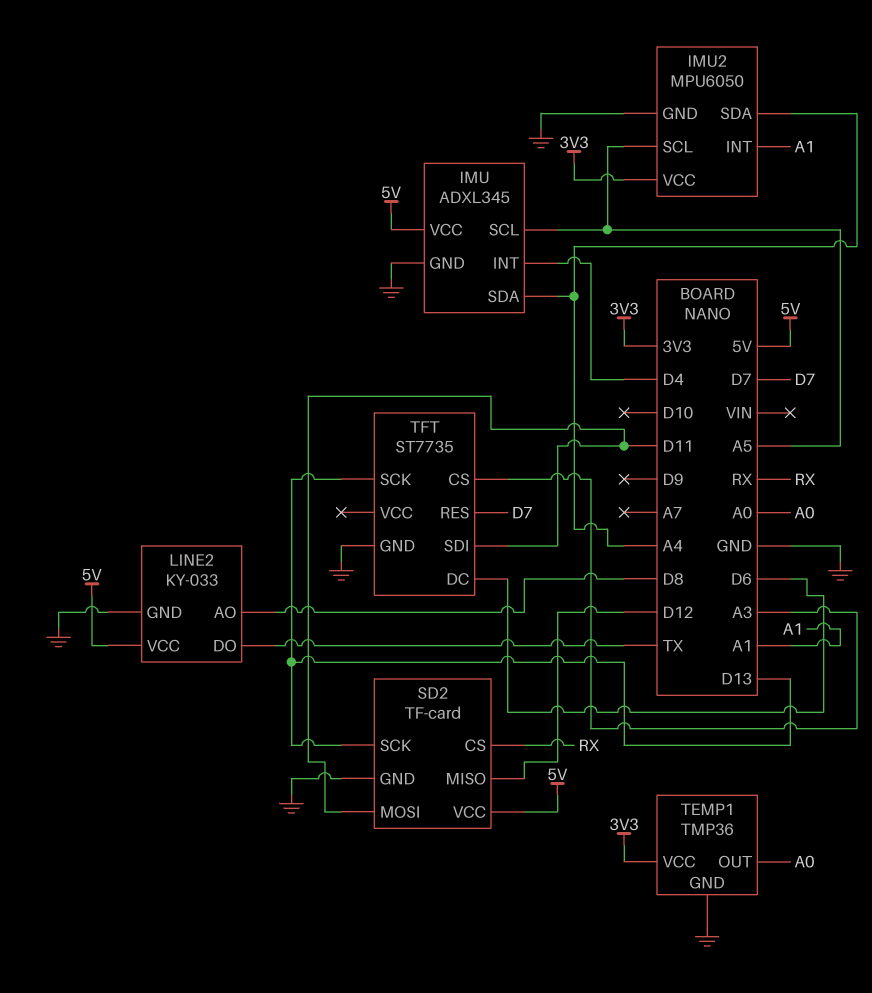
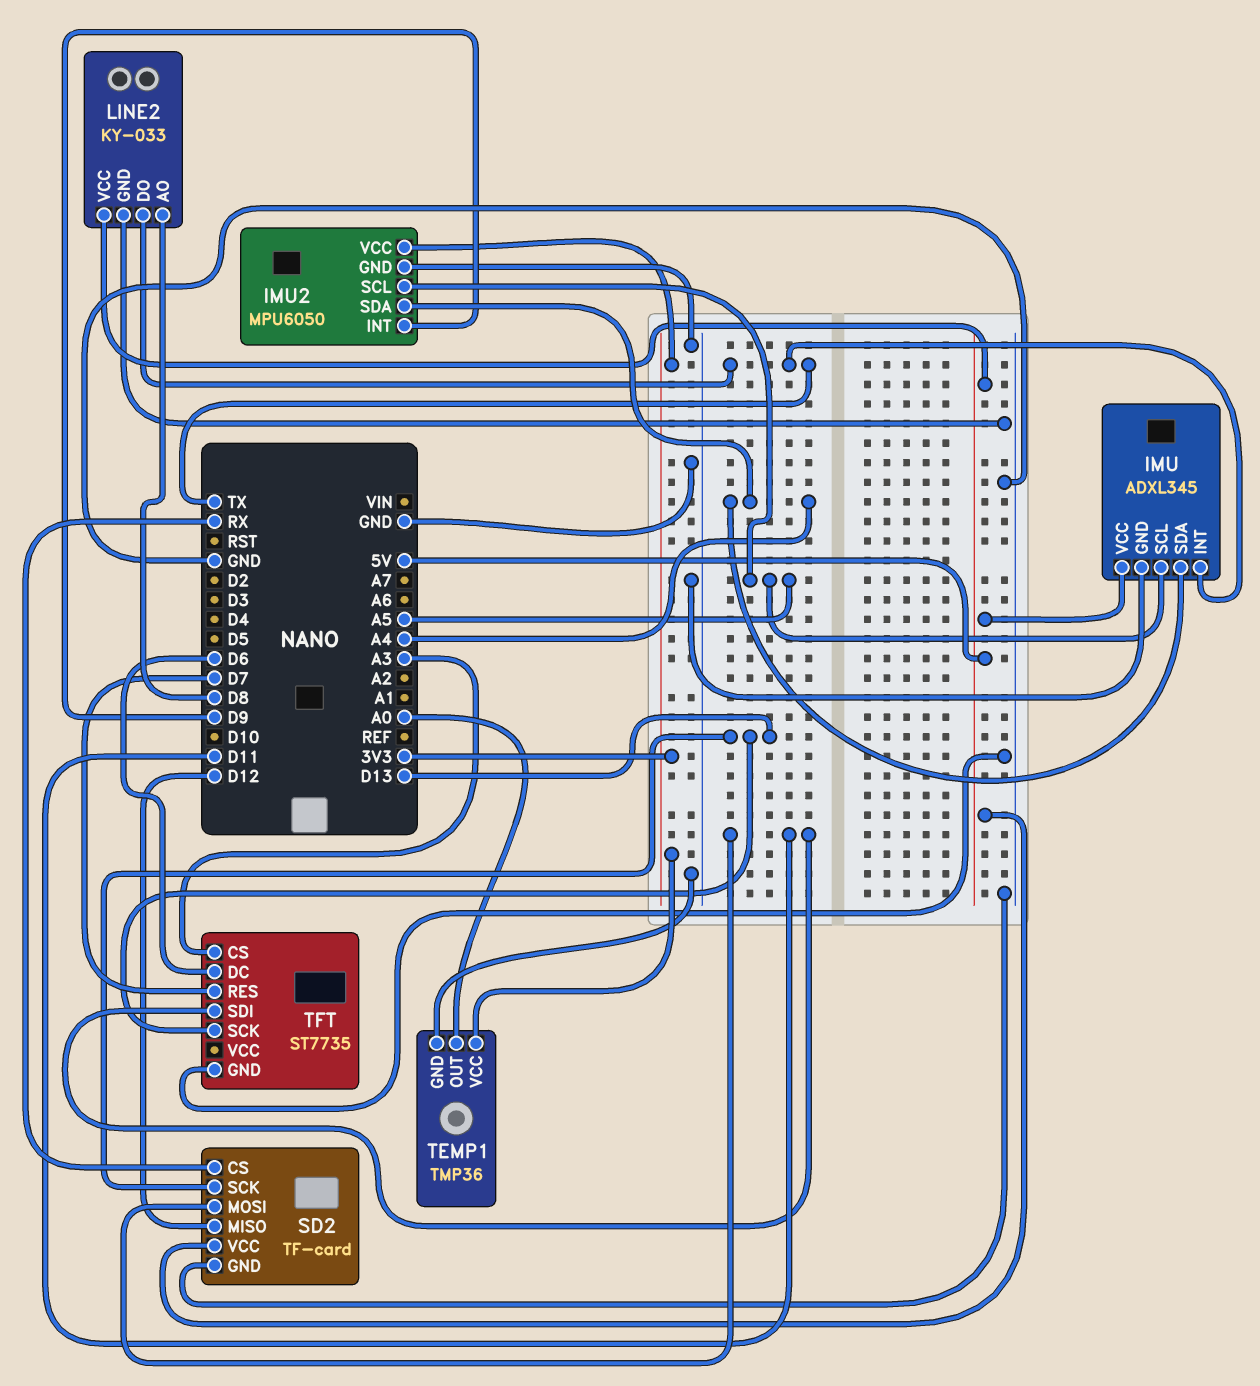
IMU pin INT: D4 -> TX
IMU2 pin INT: A1 -> D9

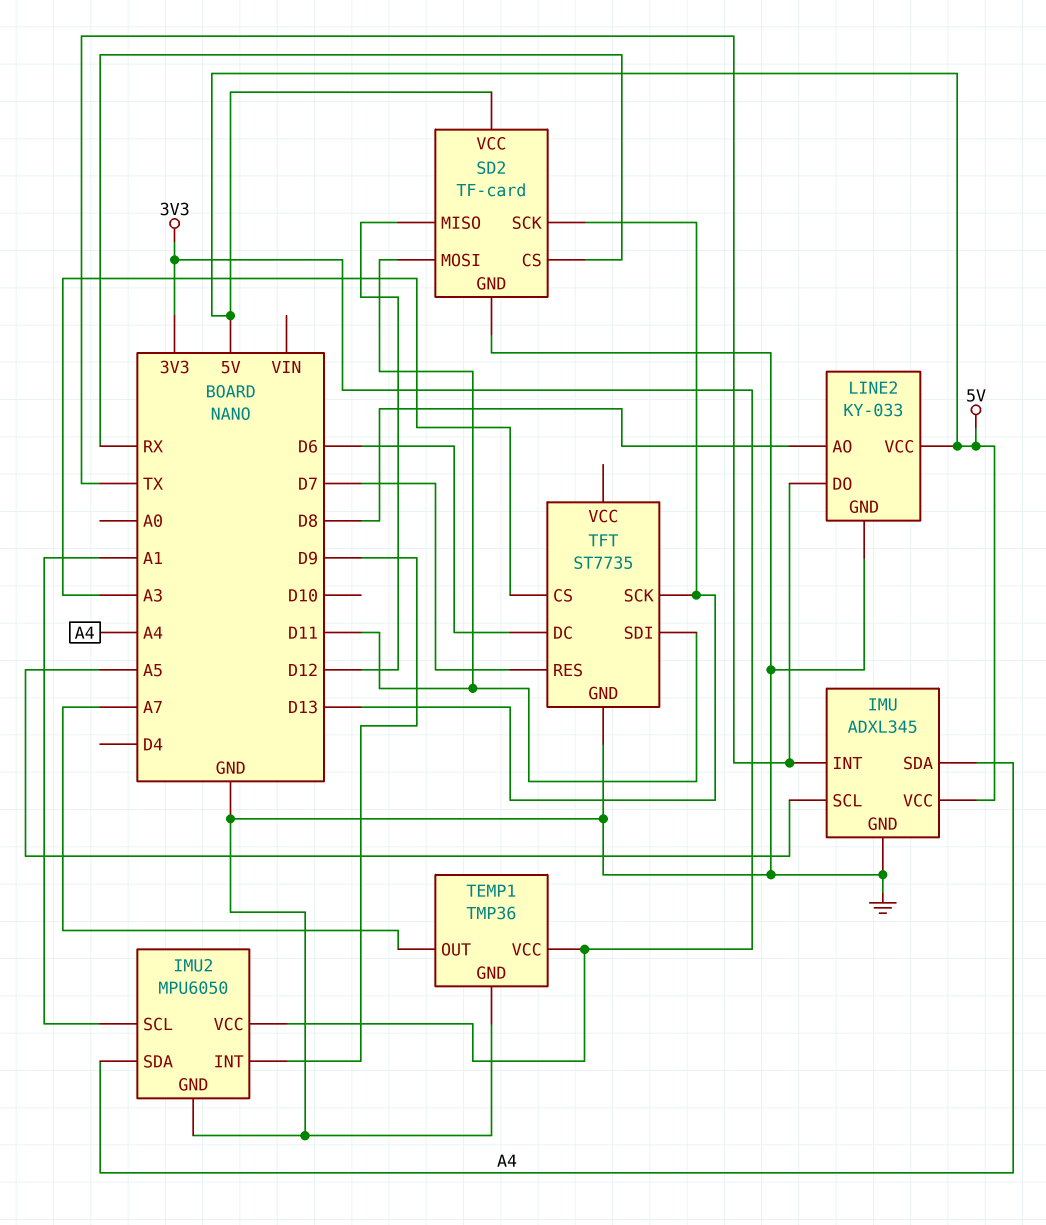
IMU2 pin SCL: A5 -> A1
TEMP1 pin OUT: A0 -> A7

